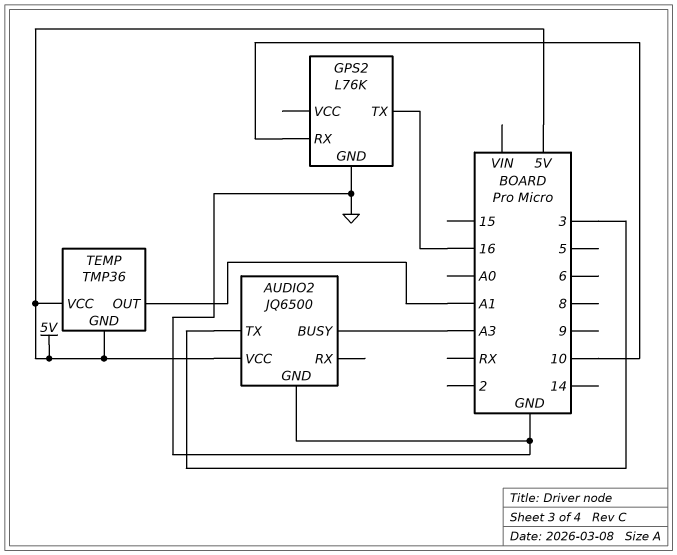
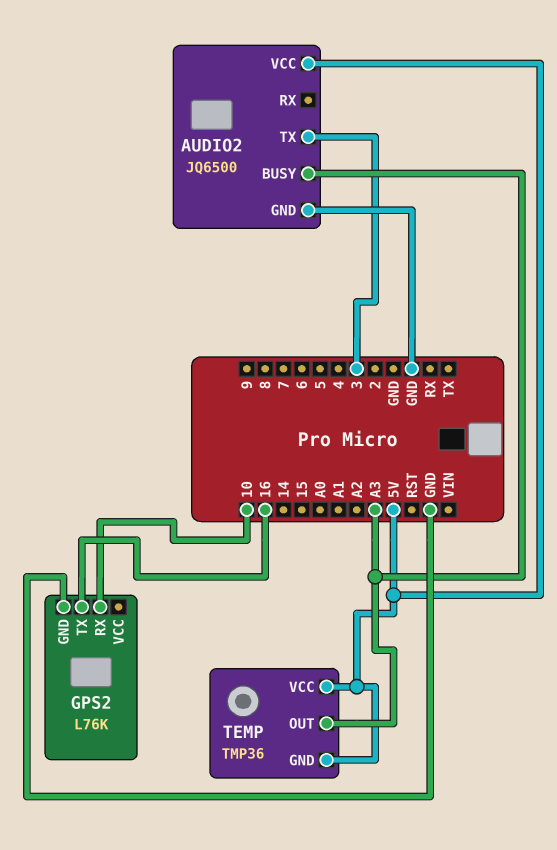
TEMP pin OUT: A1 -> A3

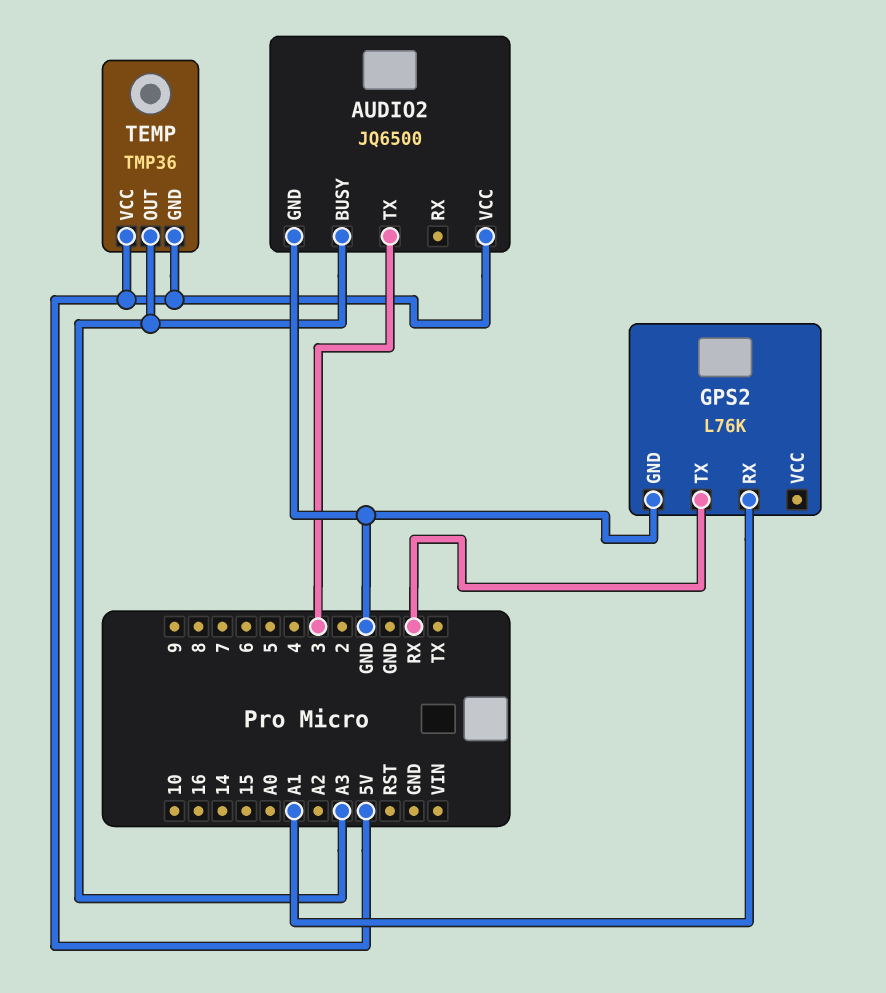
GPS2 pin RX: 10 -> A1
GPS2 pin TX: 16 -> RX

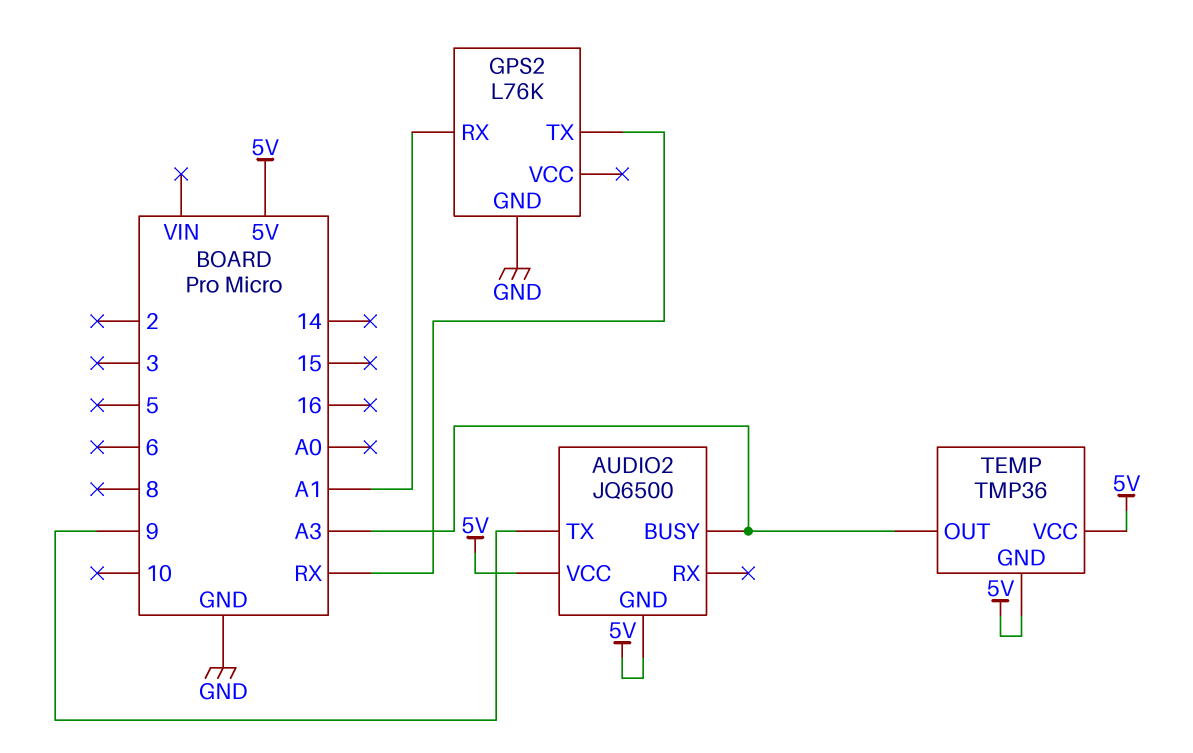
AUDIO2 pin GND: GND -> 5V
AUDIO2 pin TX: 3 -> 9

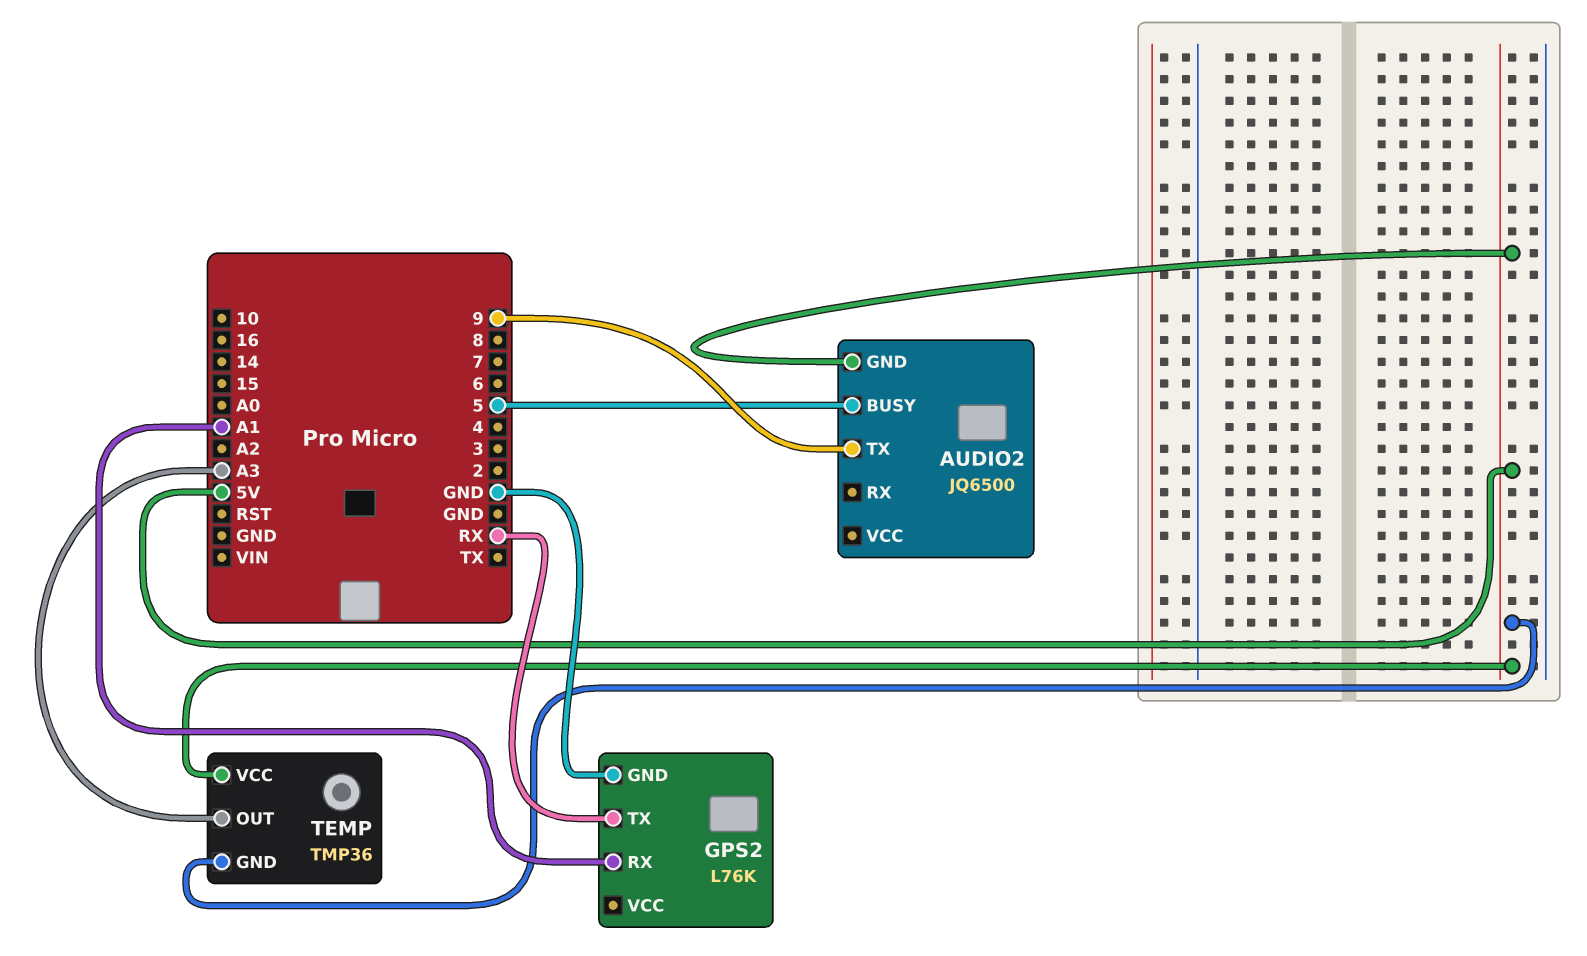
AUDIO2 pin BUSY: A3 -> 5
AUDIO2 pin VCC: 5V -> none

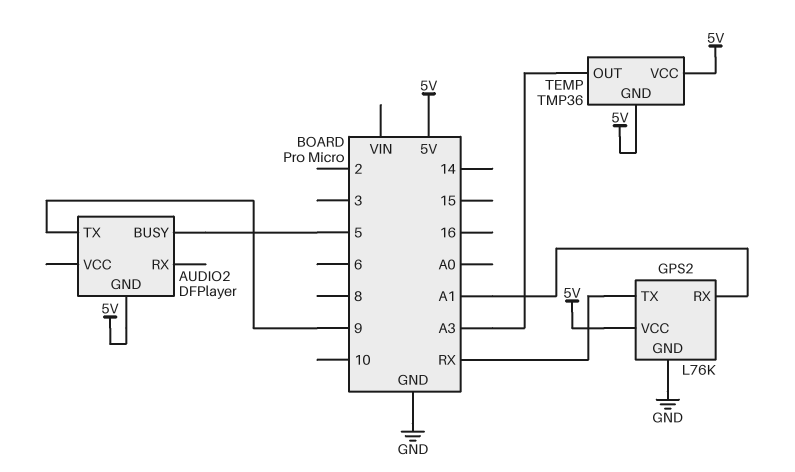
AUDIO2: JQ6500 -> DFPlayer
GPS2 pin VCC: none -> 5V

